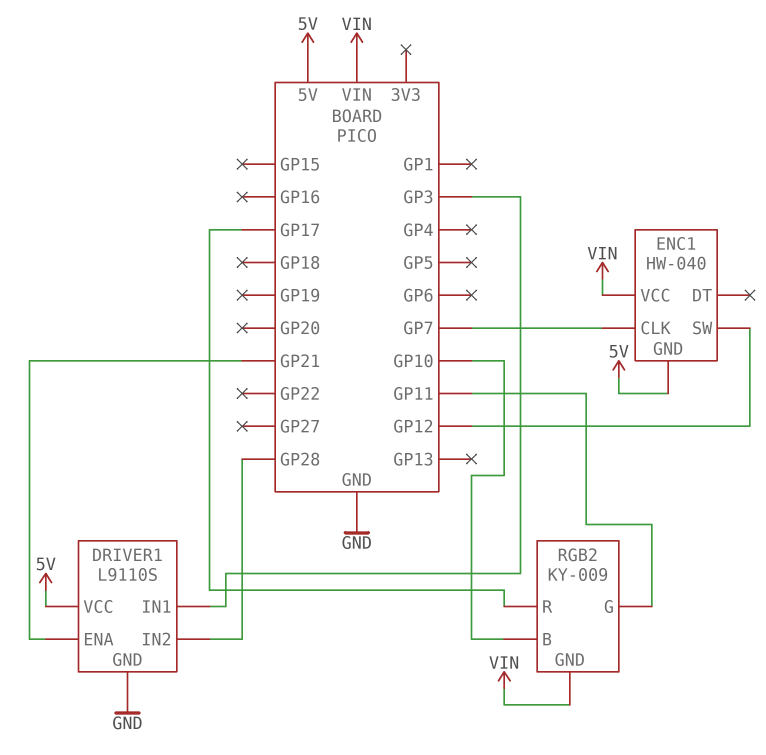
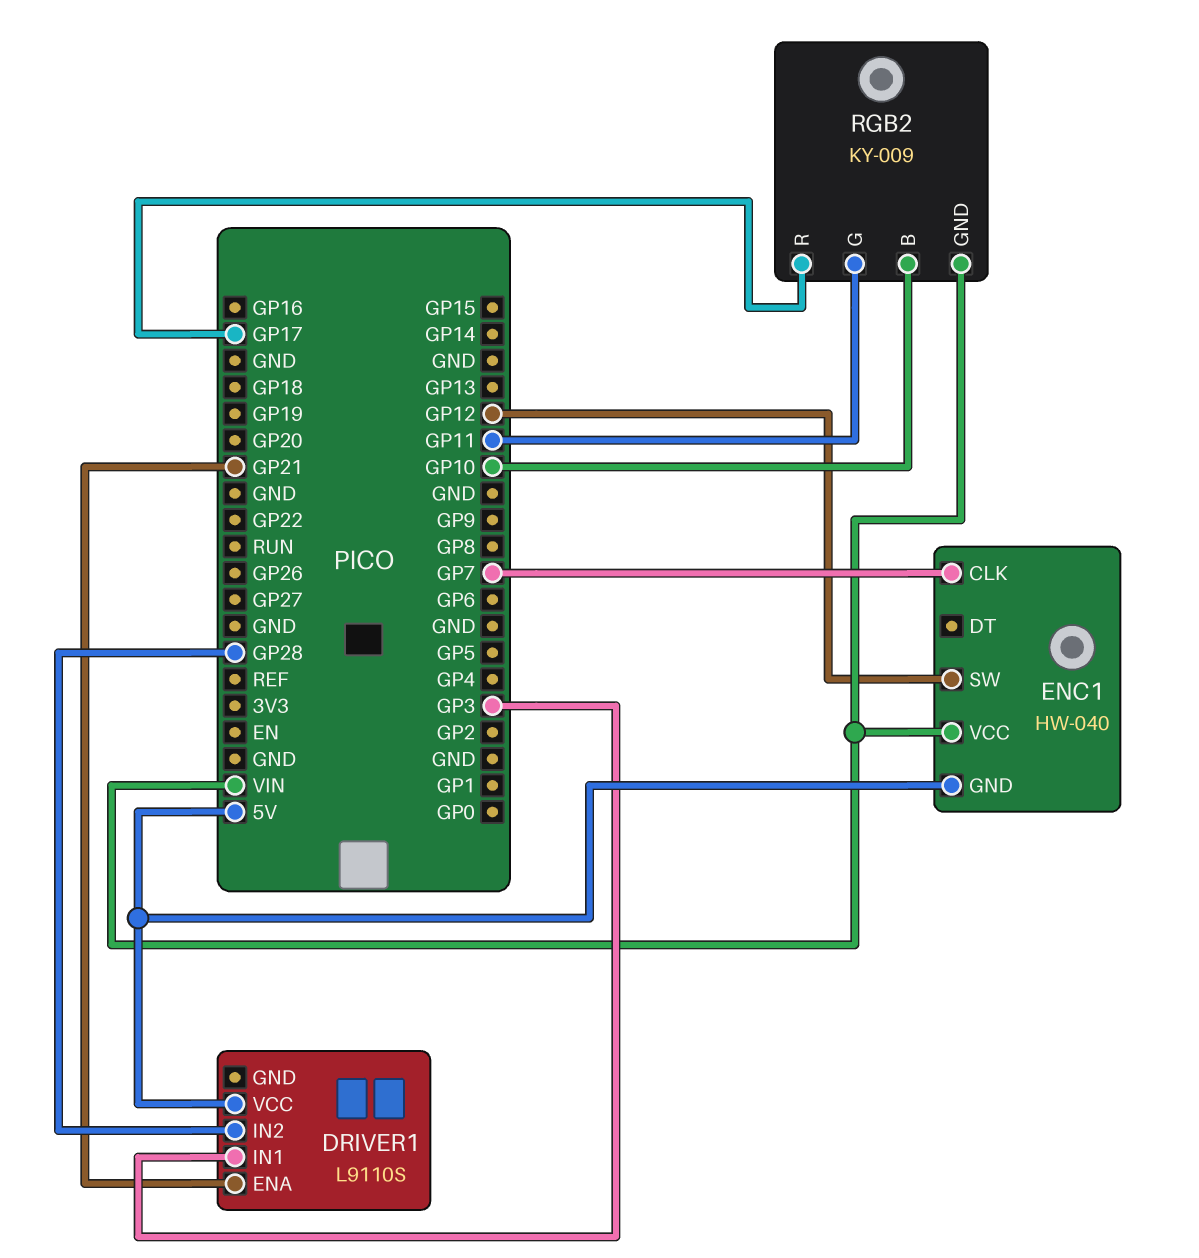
DRIVER1 pin GND: GND -> none

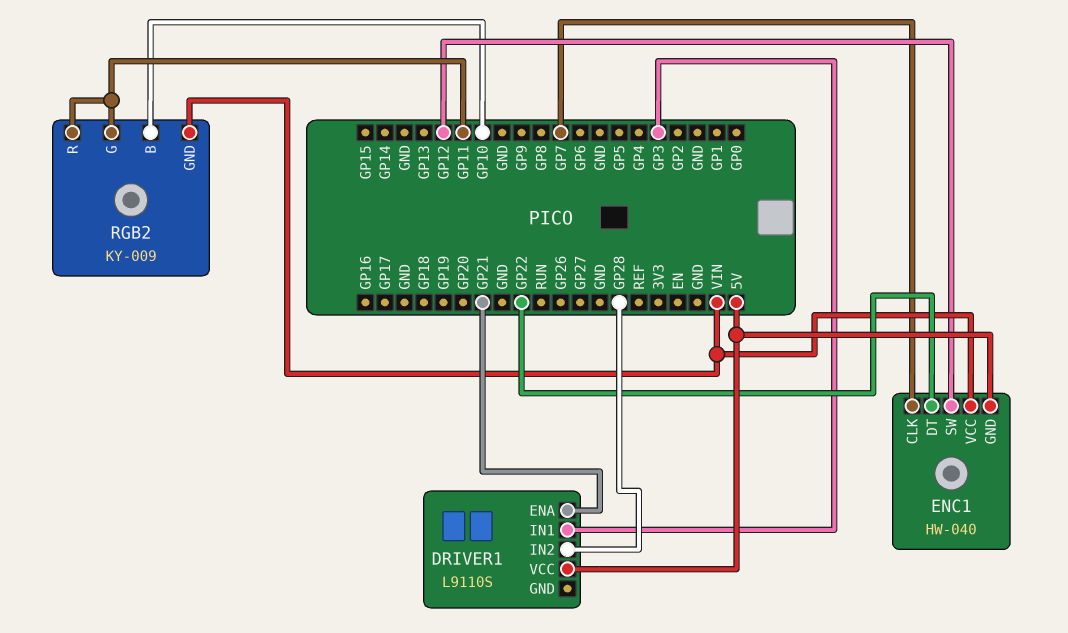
ENC1 pin DT: none -> GP22
RGB2 pin R: GP17 -> GP11

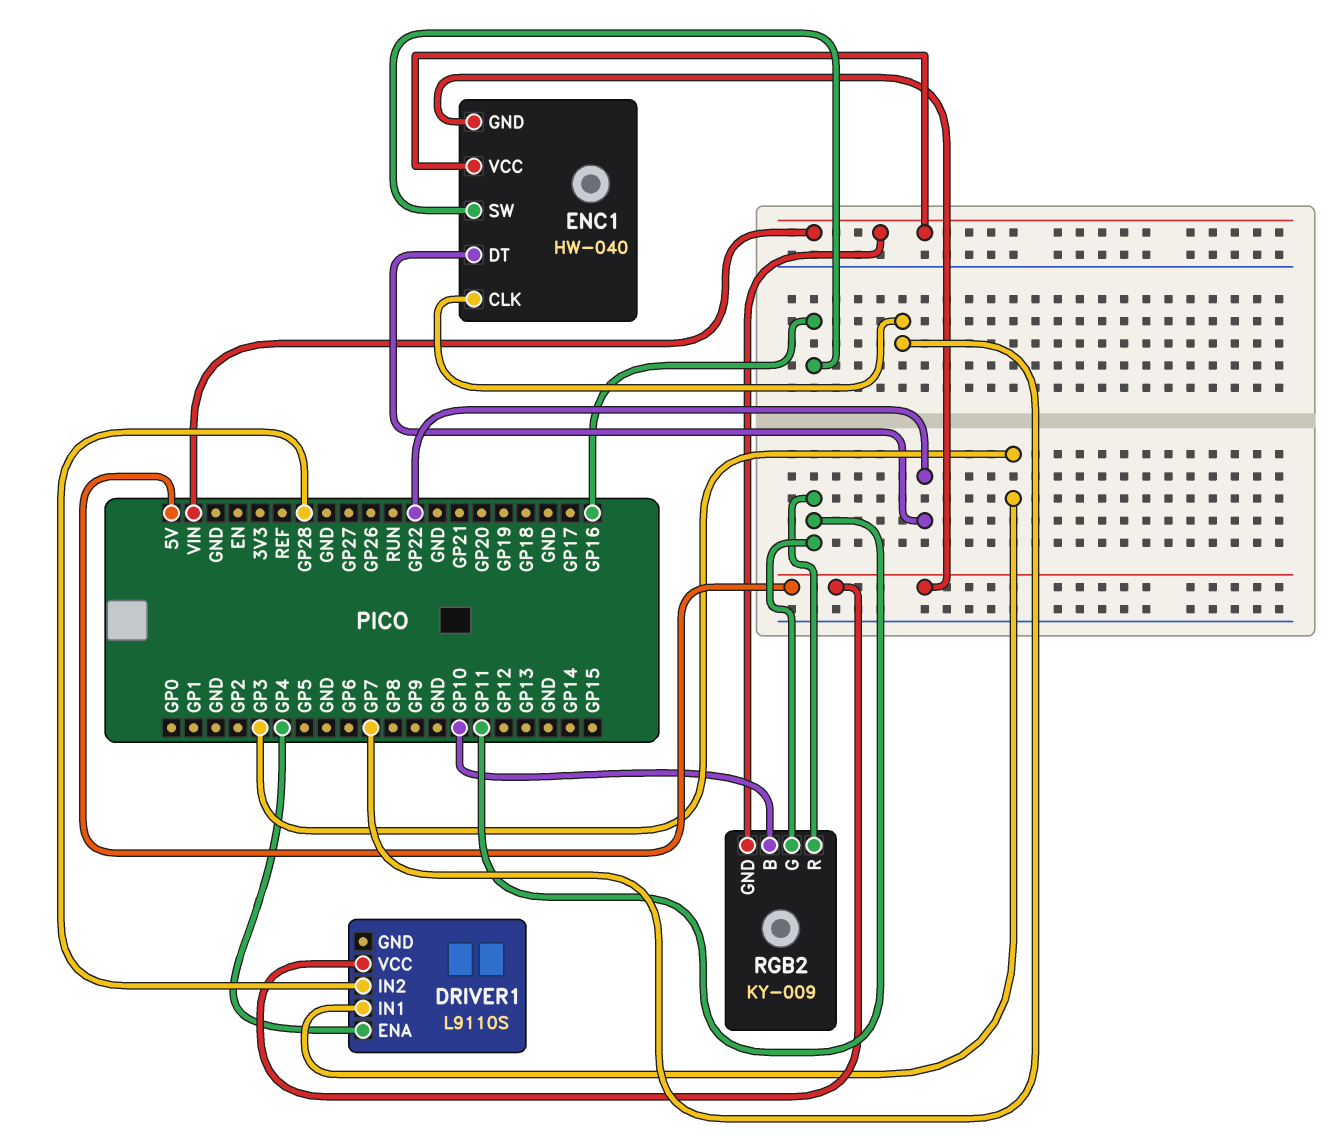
DRIVER1 pin ENA: GP21 -> GP4
ENC1 pin SW: GP12 -> GP16

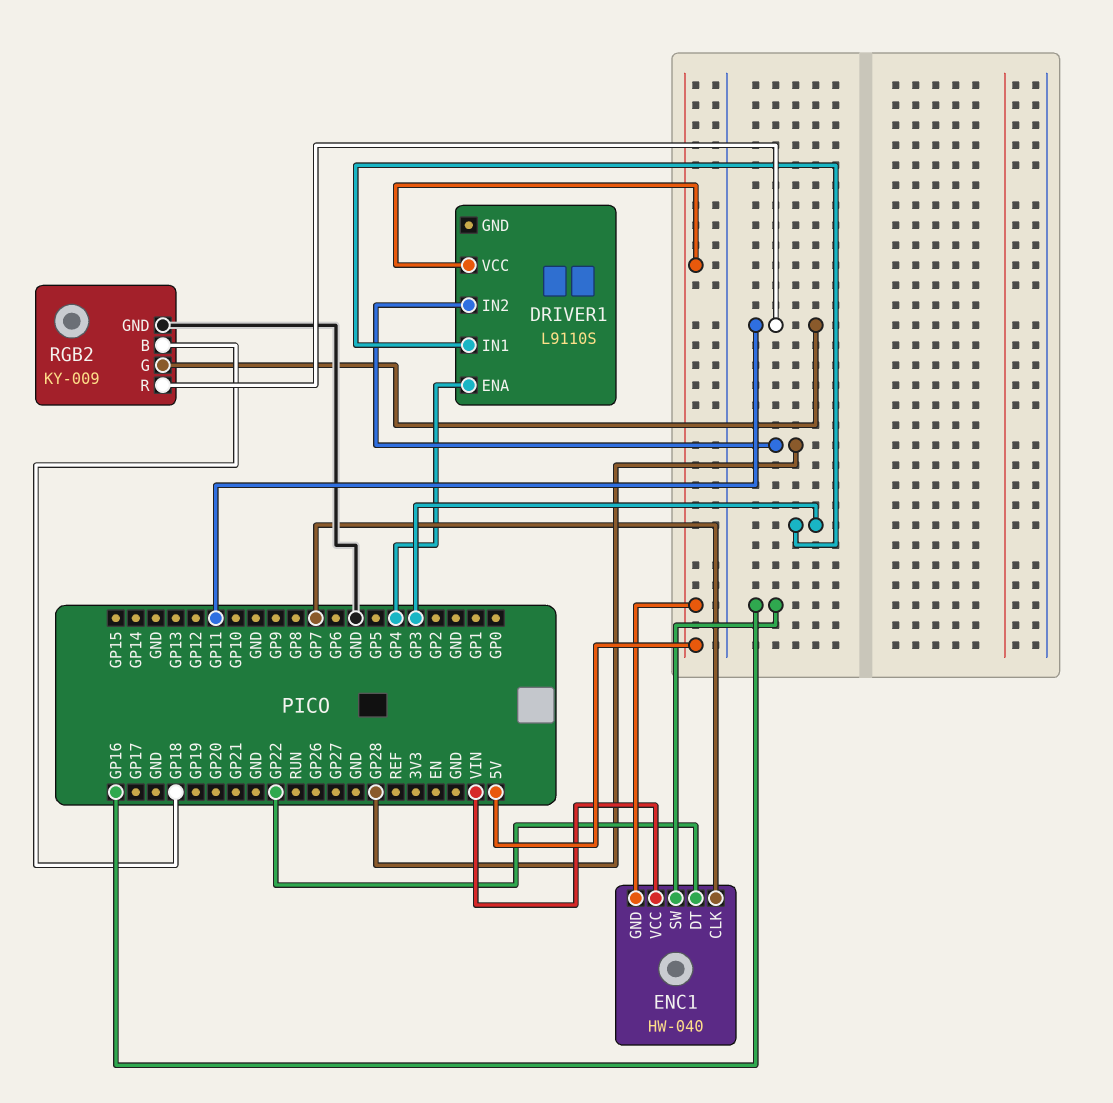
RGB2 pin B: GP10 -> GP18
RGB2 pin GND: VIN -> GND

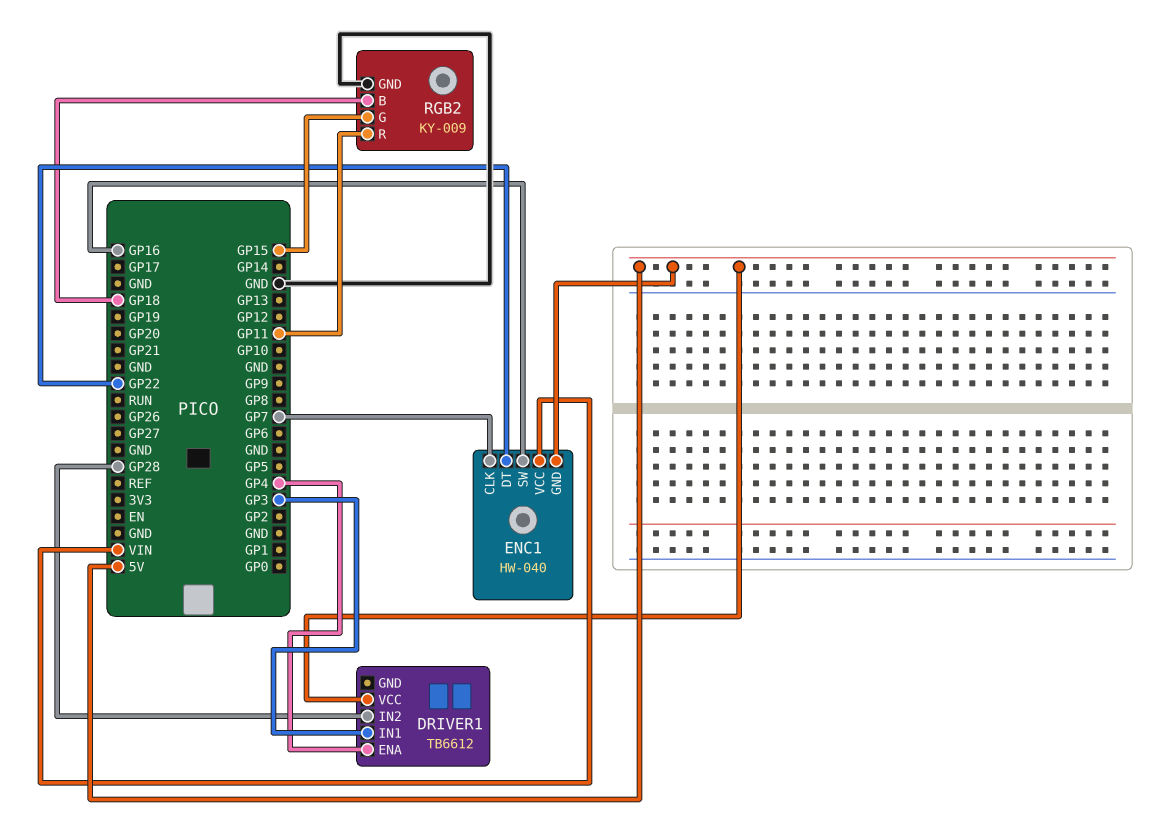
DRIVER1: L9110S -> TB6612
RGB2 pin G: GP11 -> GP15

